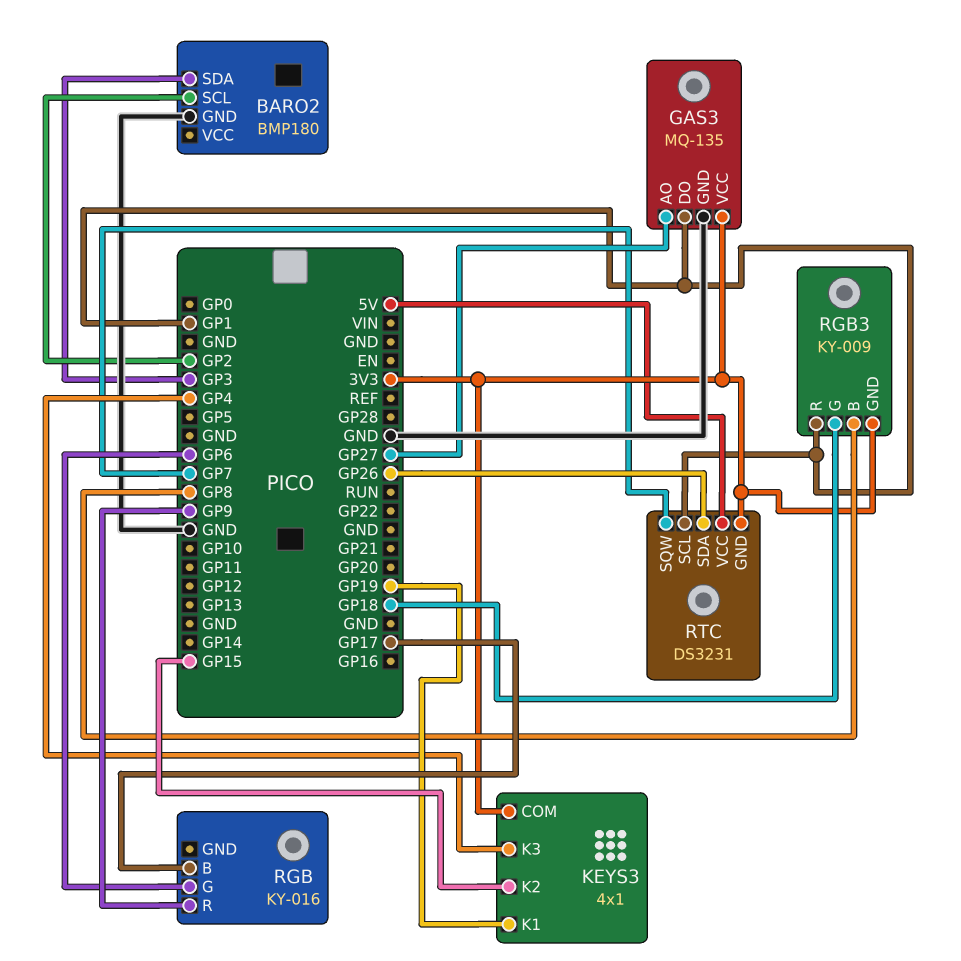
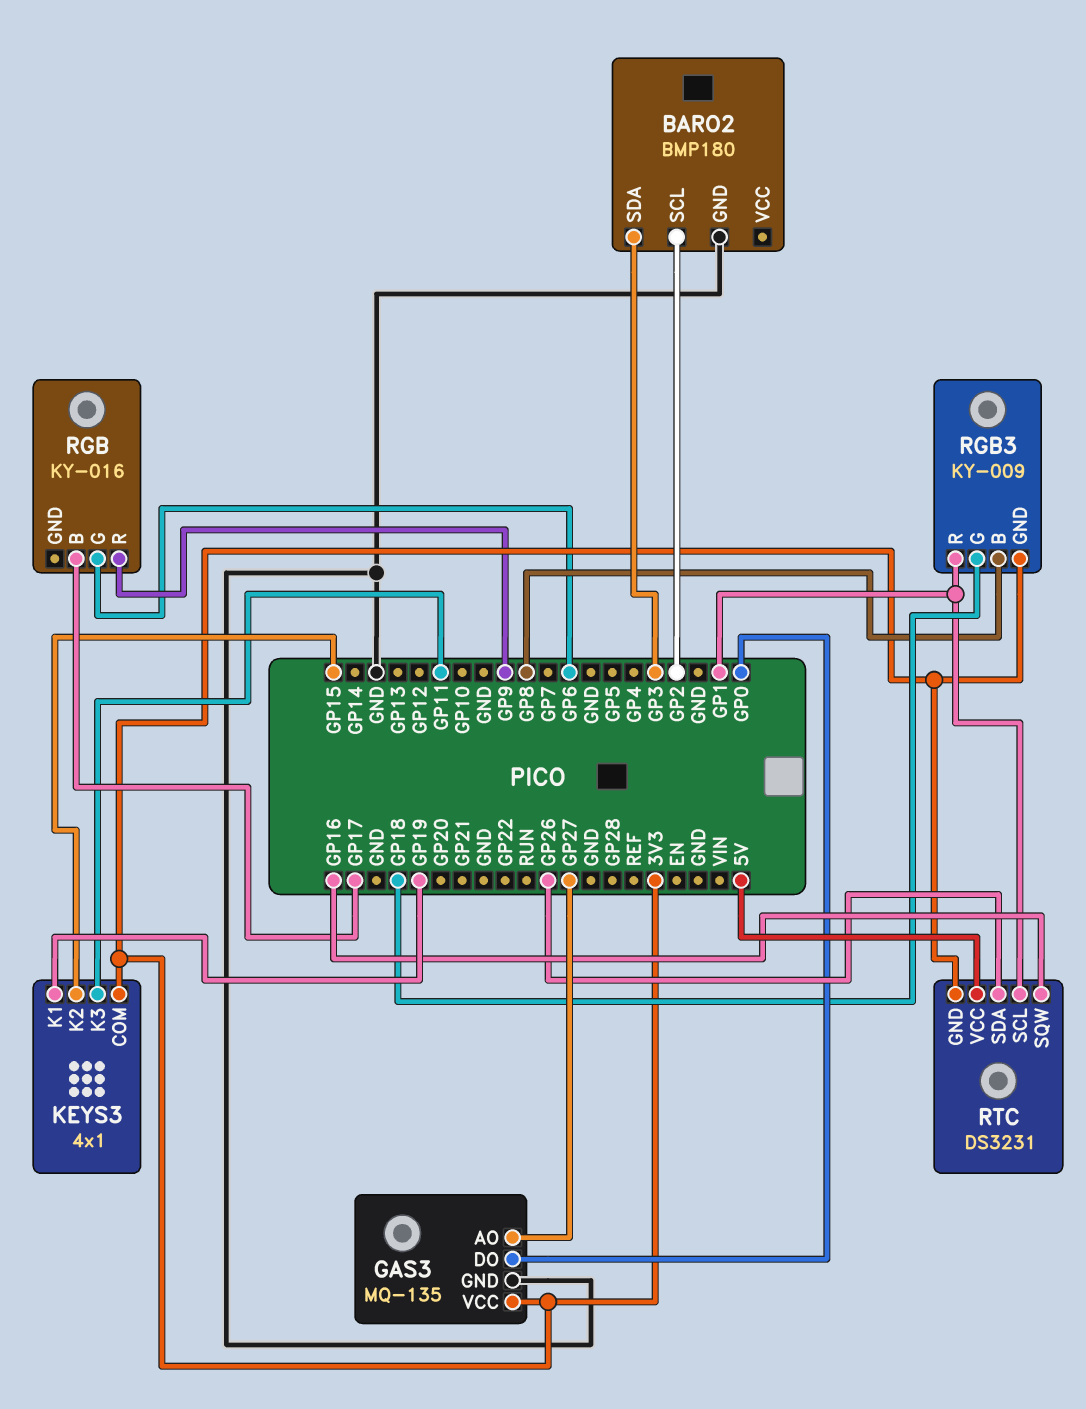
GAS3 pin DO: GP1 -> GP0
KEYS3 pin K3: GP4 -> GP11
RTC pin SQW: GP7 -> GP16

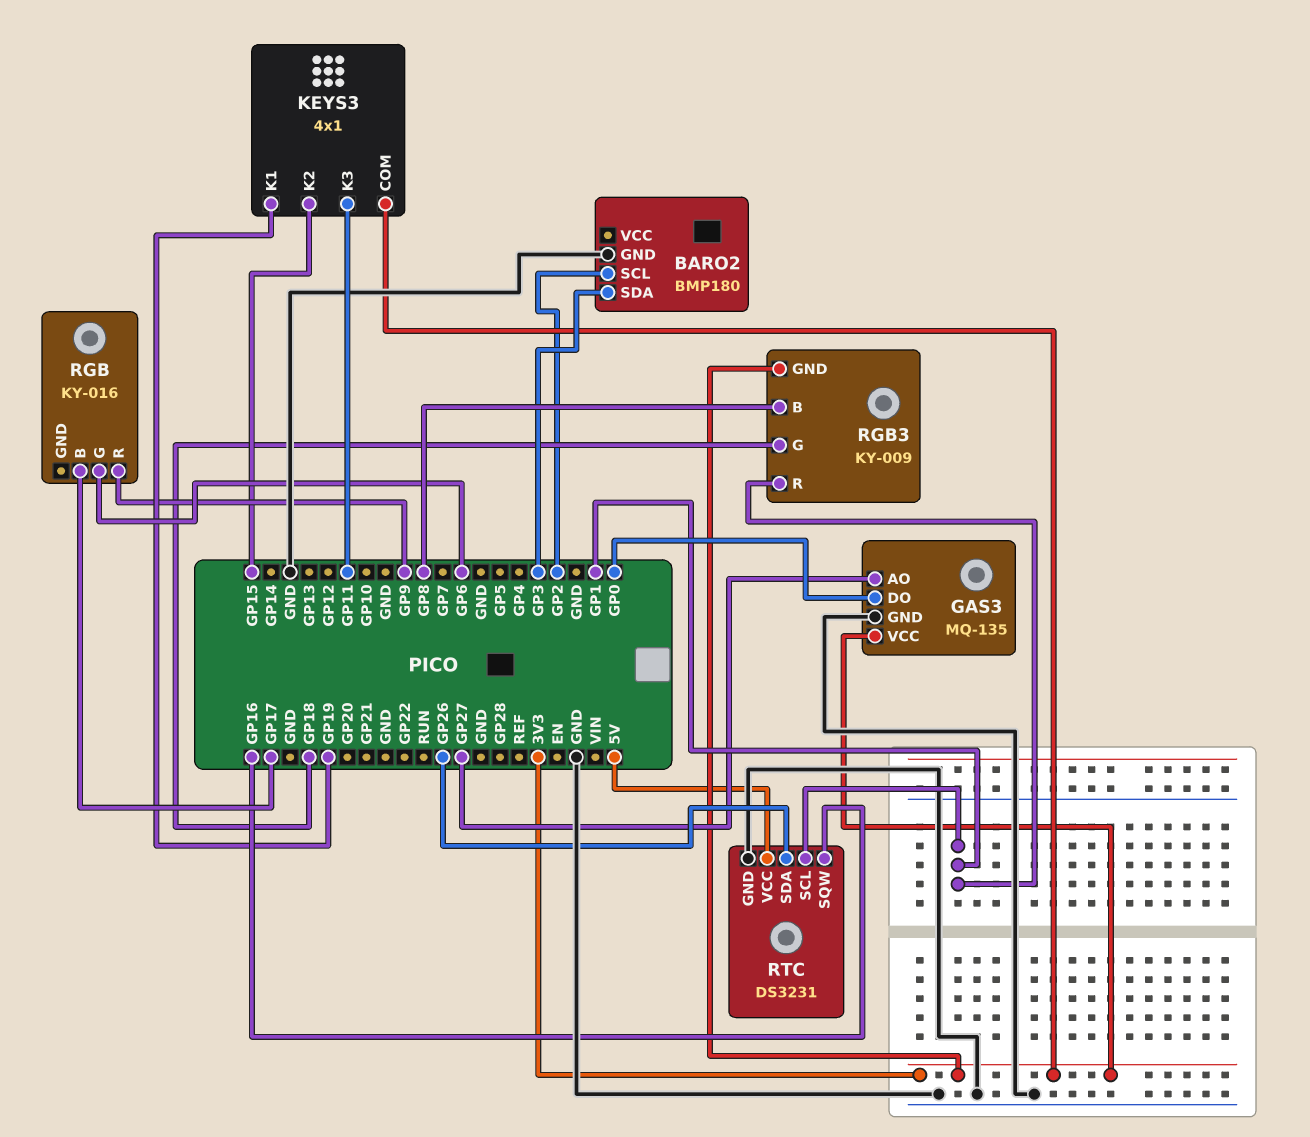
RTC pin GND: 3V3 -> GND

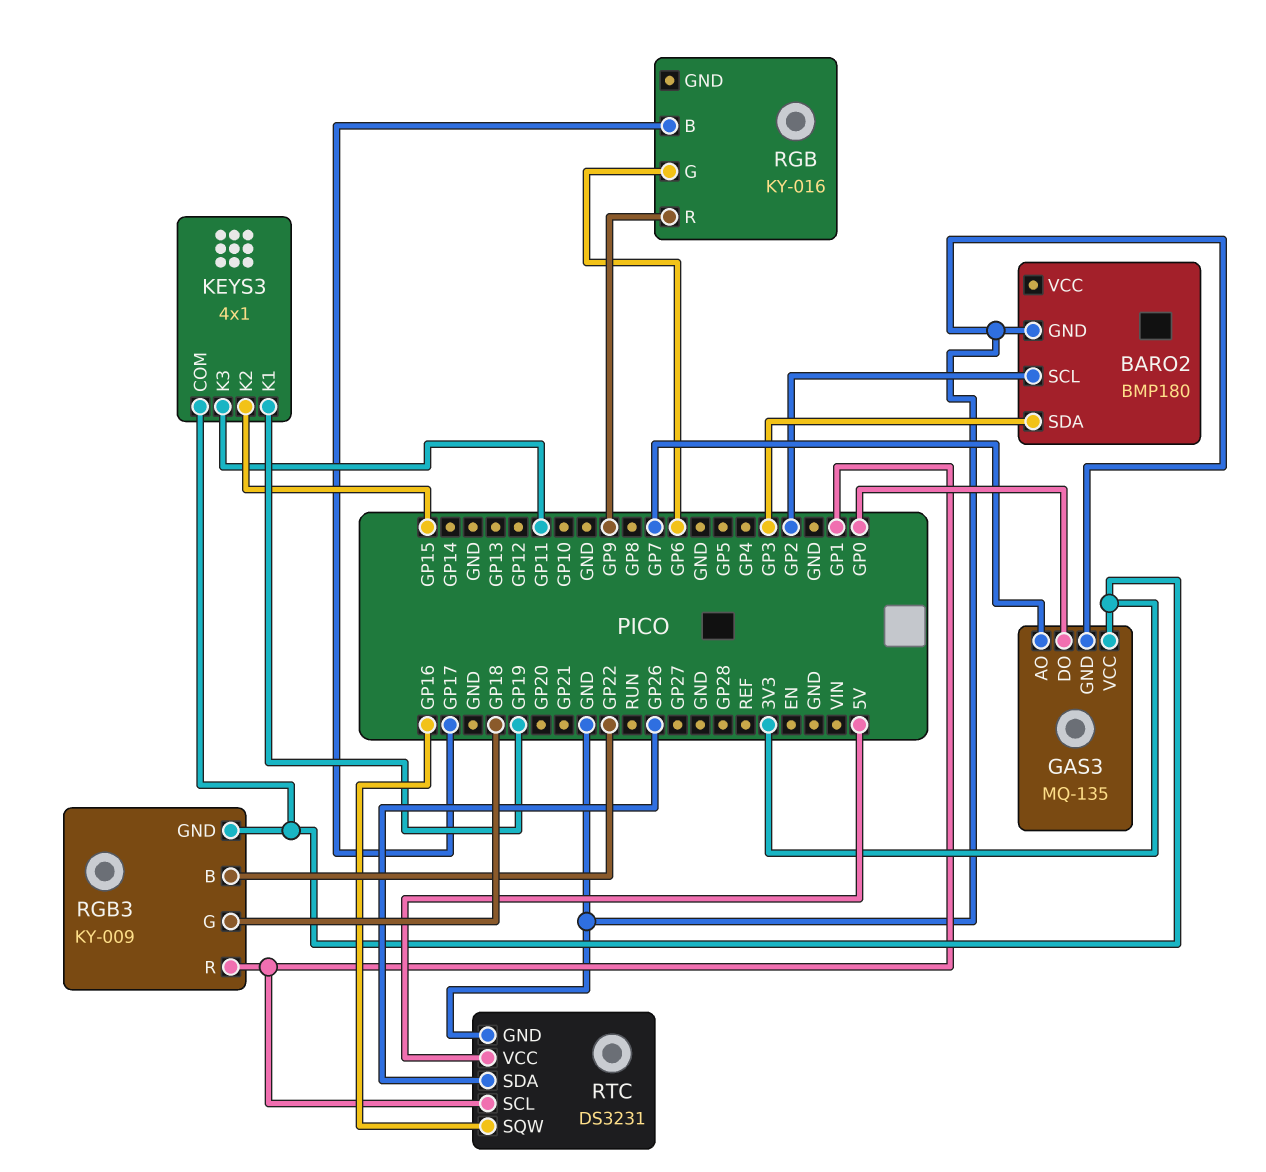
GAS3 pin AO: GP27 -> GP7
RGB3 pin B: GP8 -> GP22

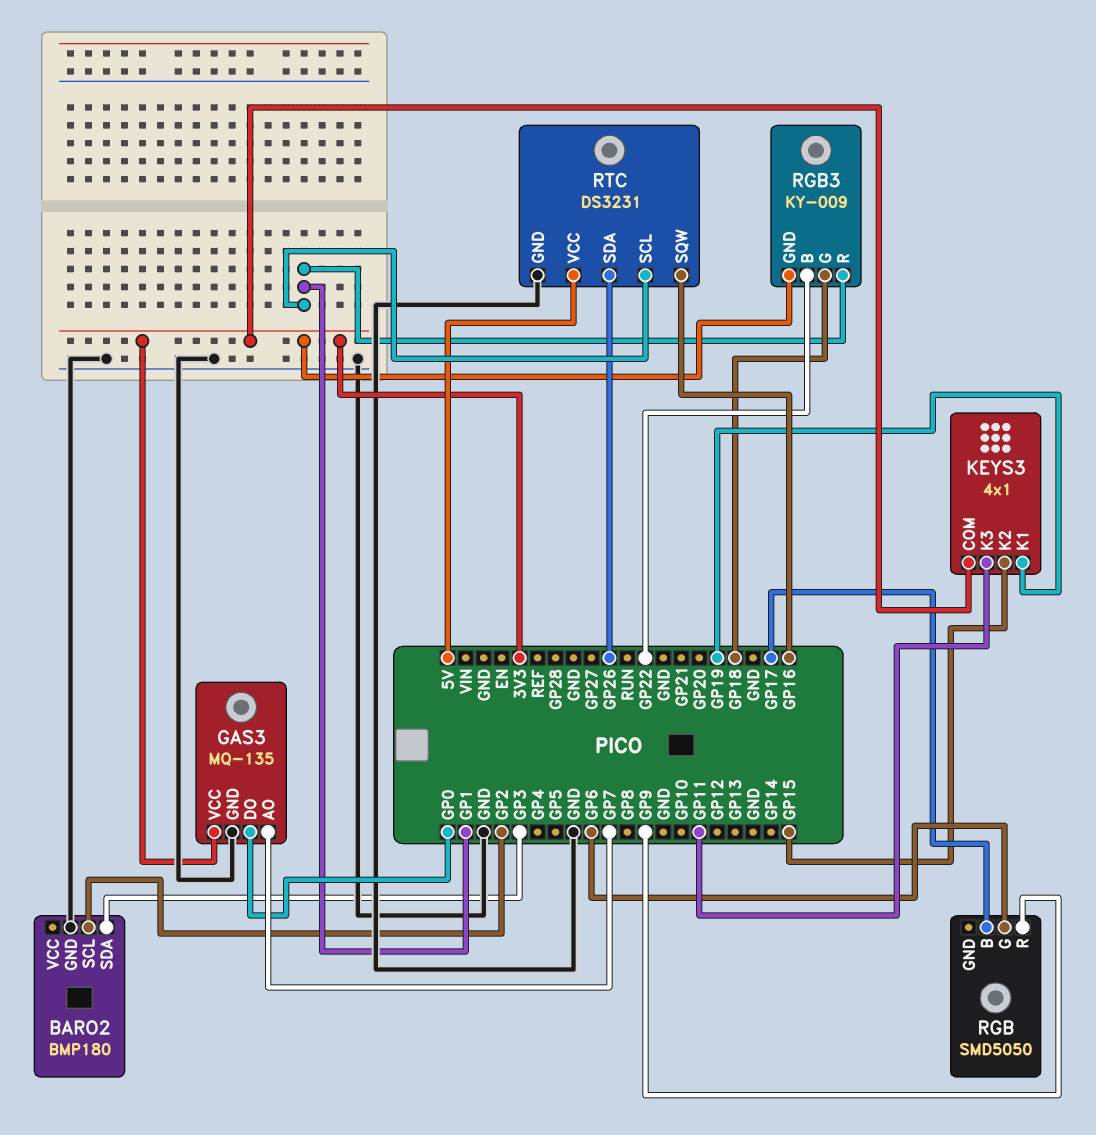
RGB: KY-016 -> SMD5050

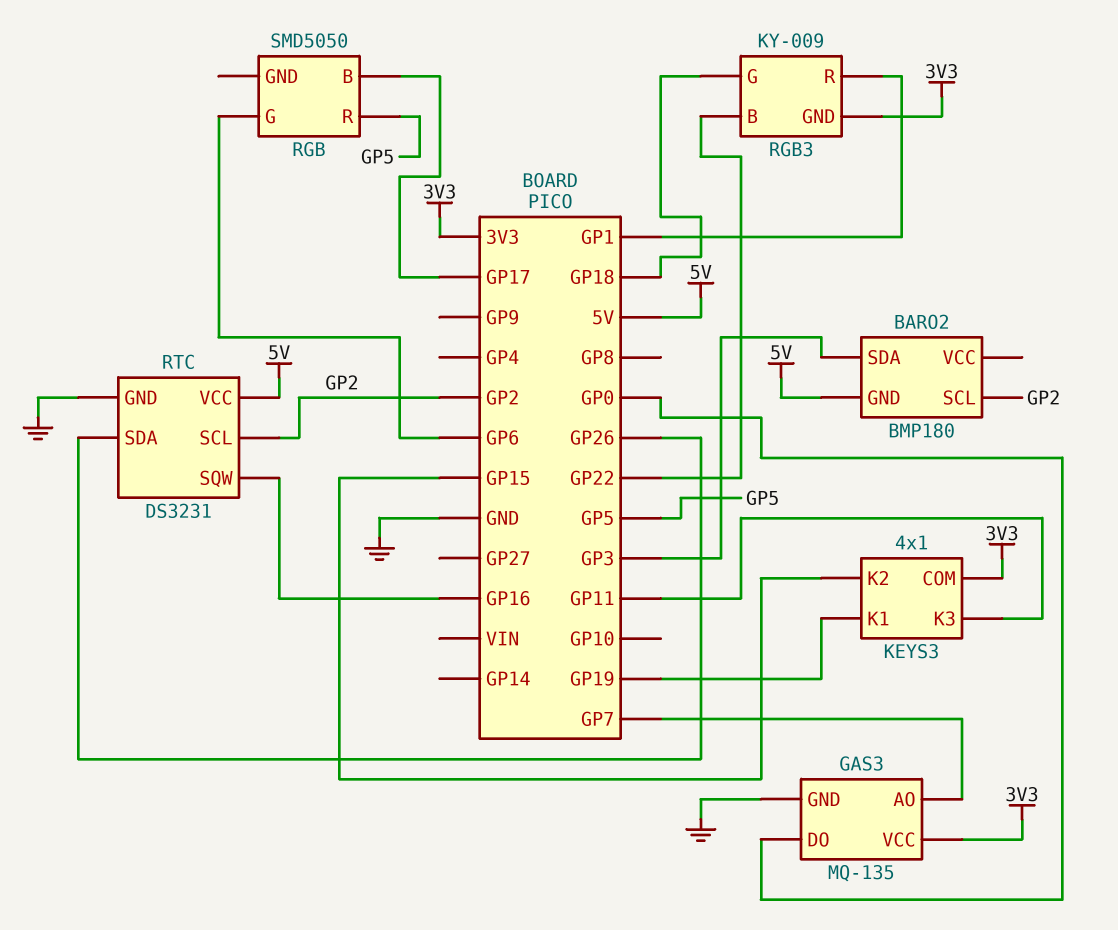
BARO2 pin GND: GND -> 5V
RGB pin R: GP9 -> GP5
RTC pin SCL: GP1 -> GP2

